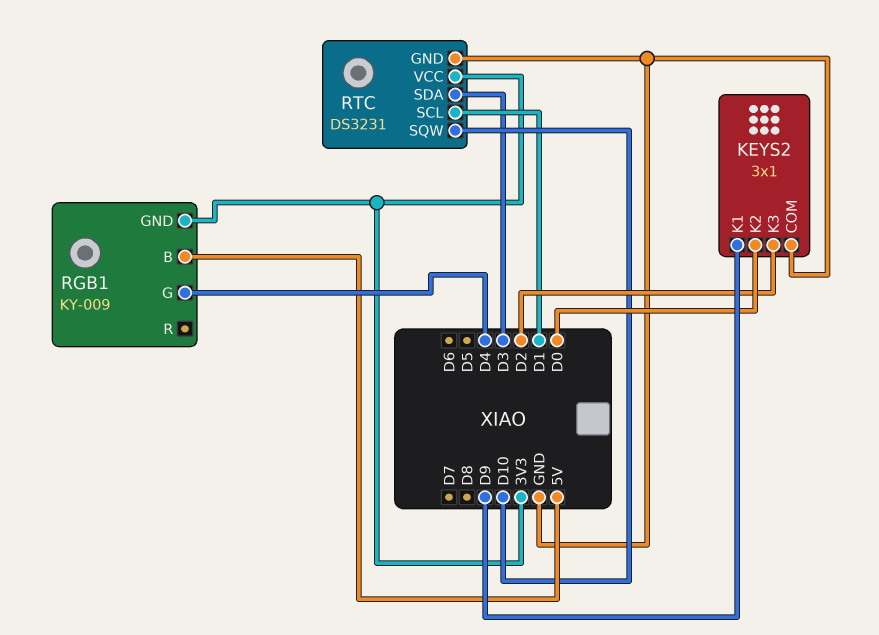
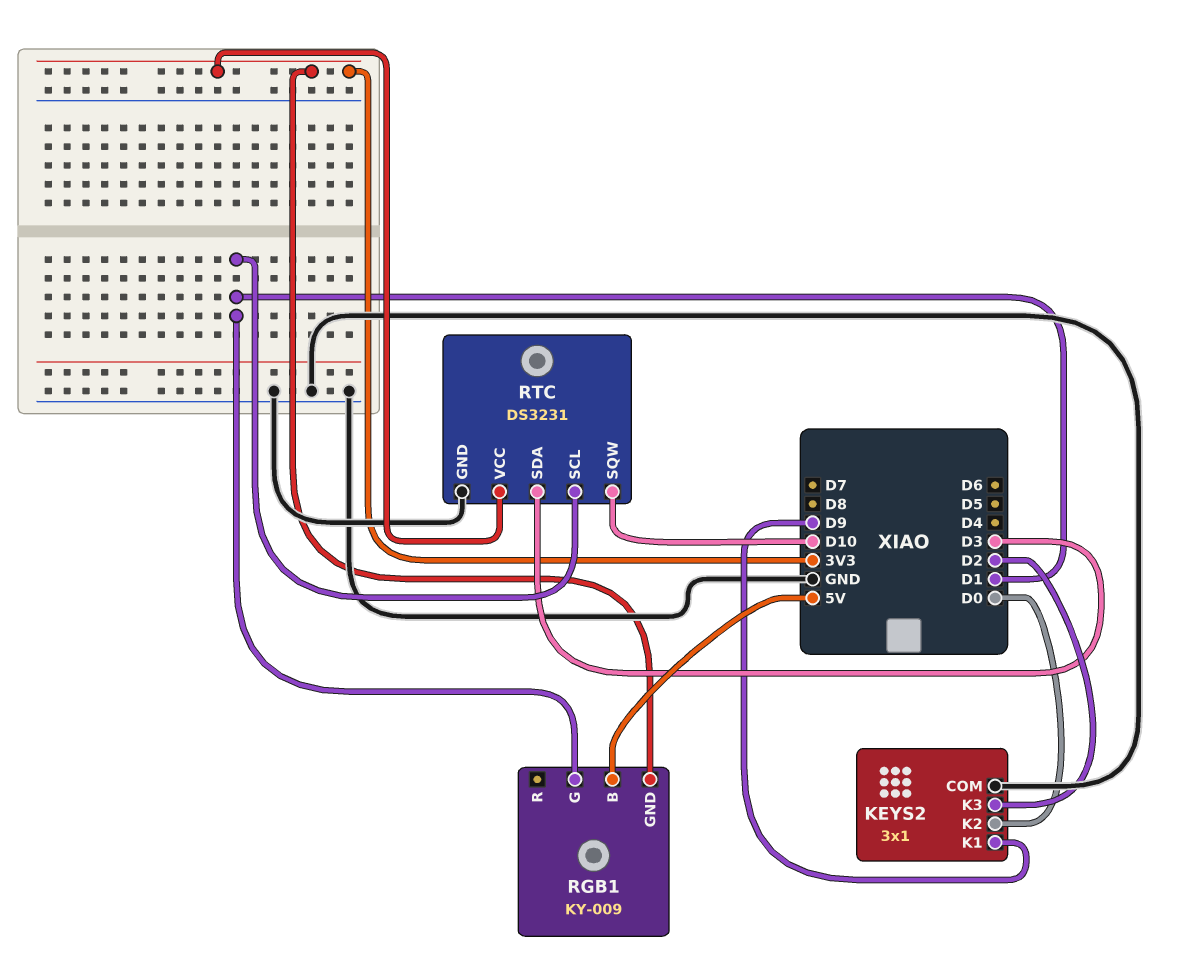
RGB1 pin G: D4 -> D1

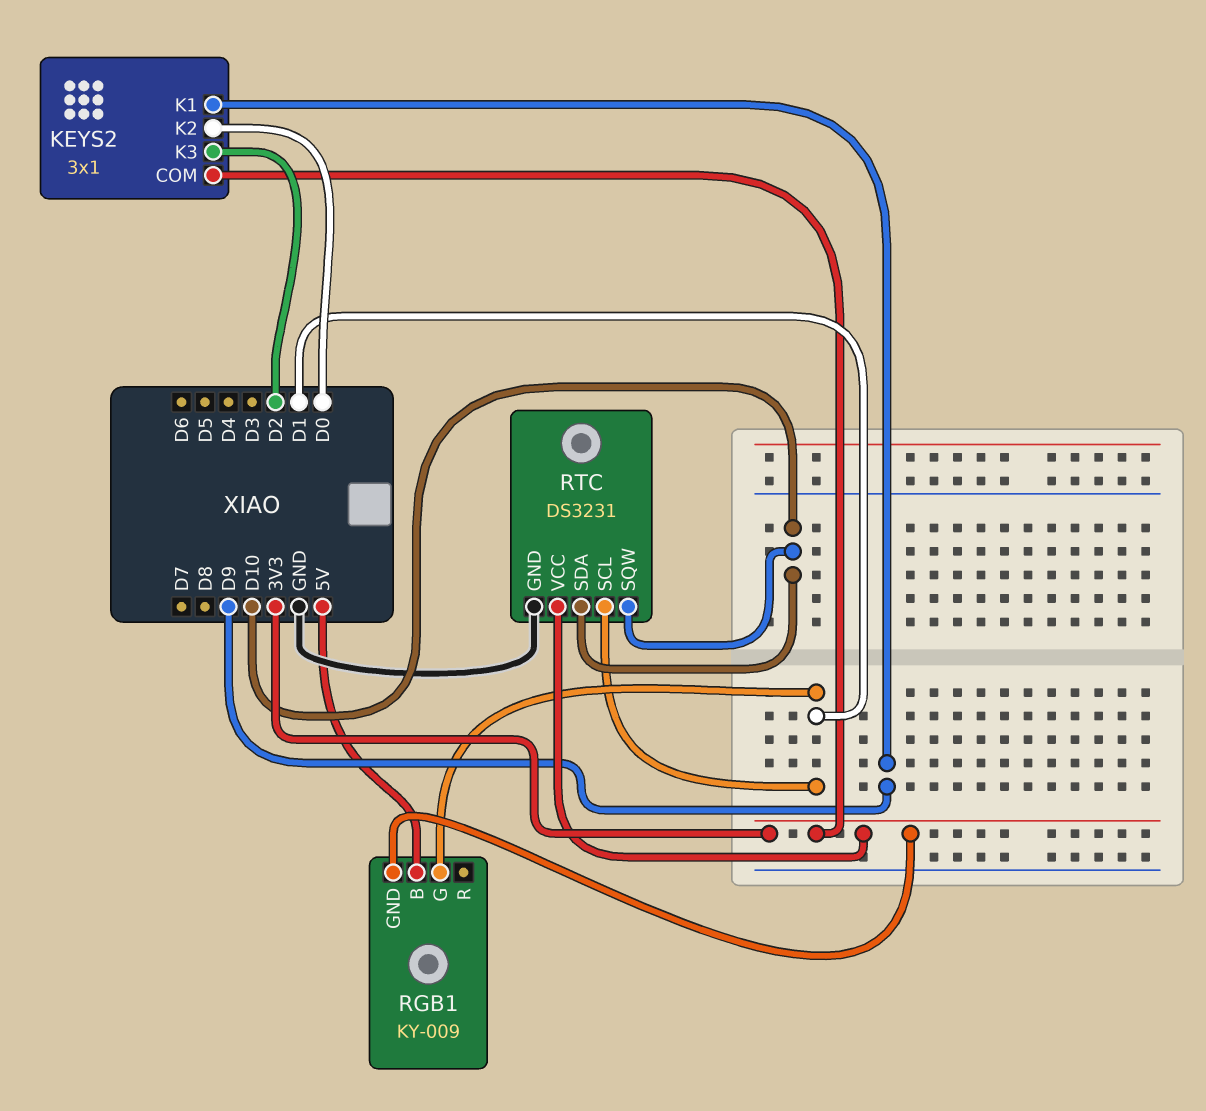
KEYS2 pin COM: GND -> 3V3
RTC pin SDA: D3 -> D10

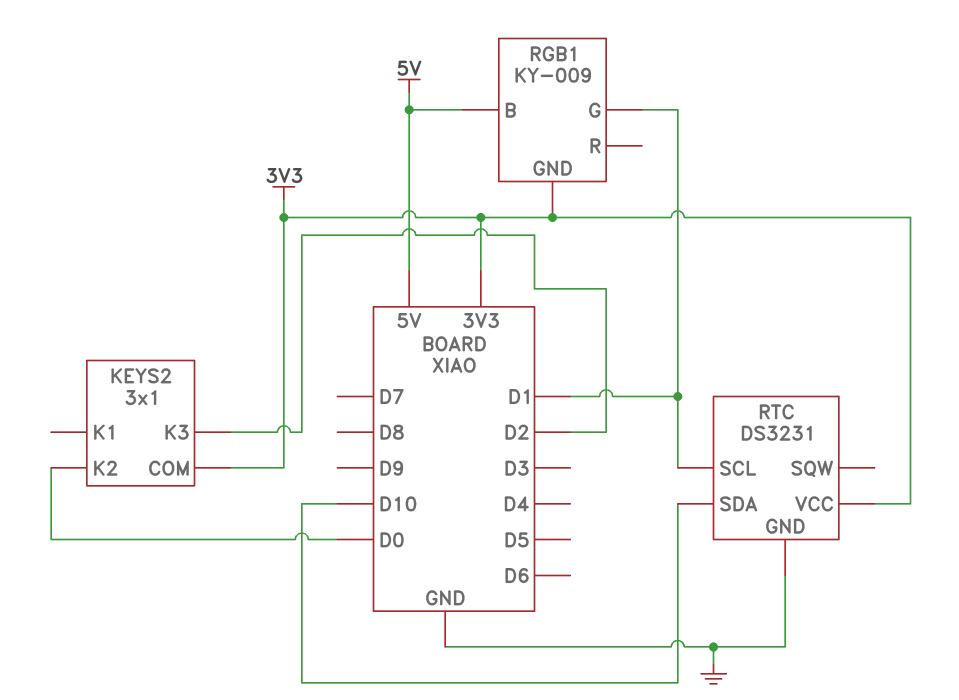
KEYS2 pin K1: D9 -> none
RTC pin SQW: D10 -> none

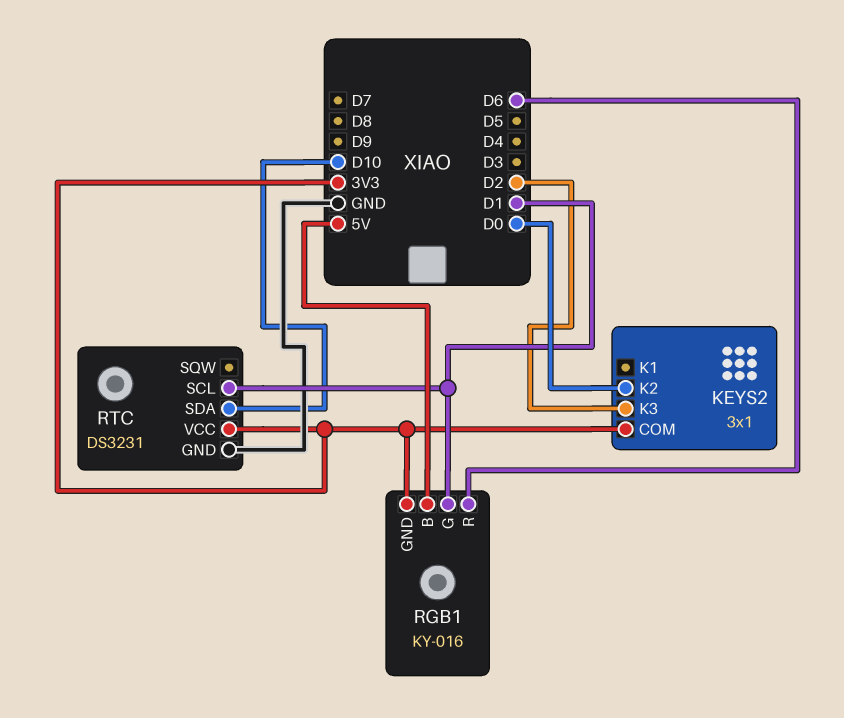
RGB1: KY-009 -> KY-016
RGB1 pin R: none -> D6

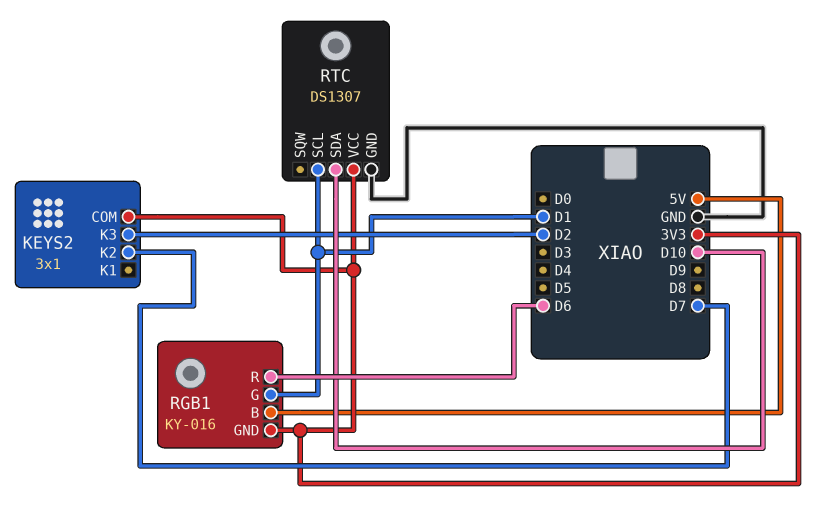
KEYS2 pin K2: D0 -> D7
RTC: DS3231 -> DS1307

